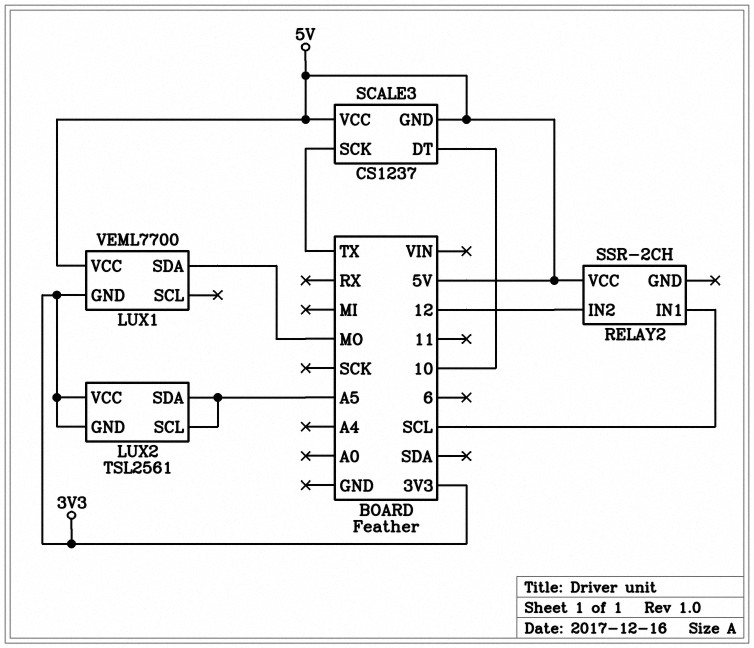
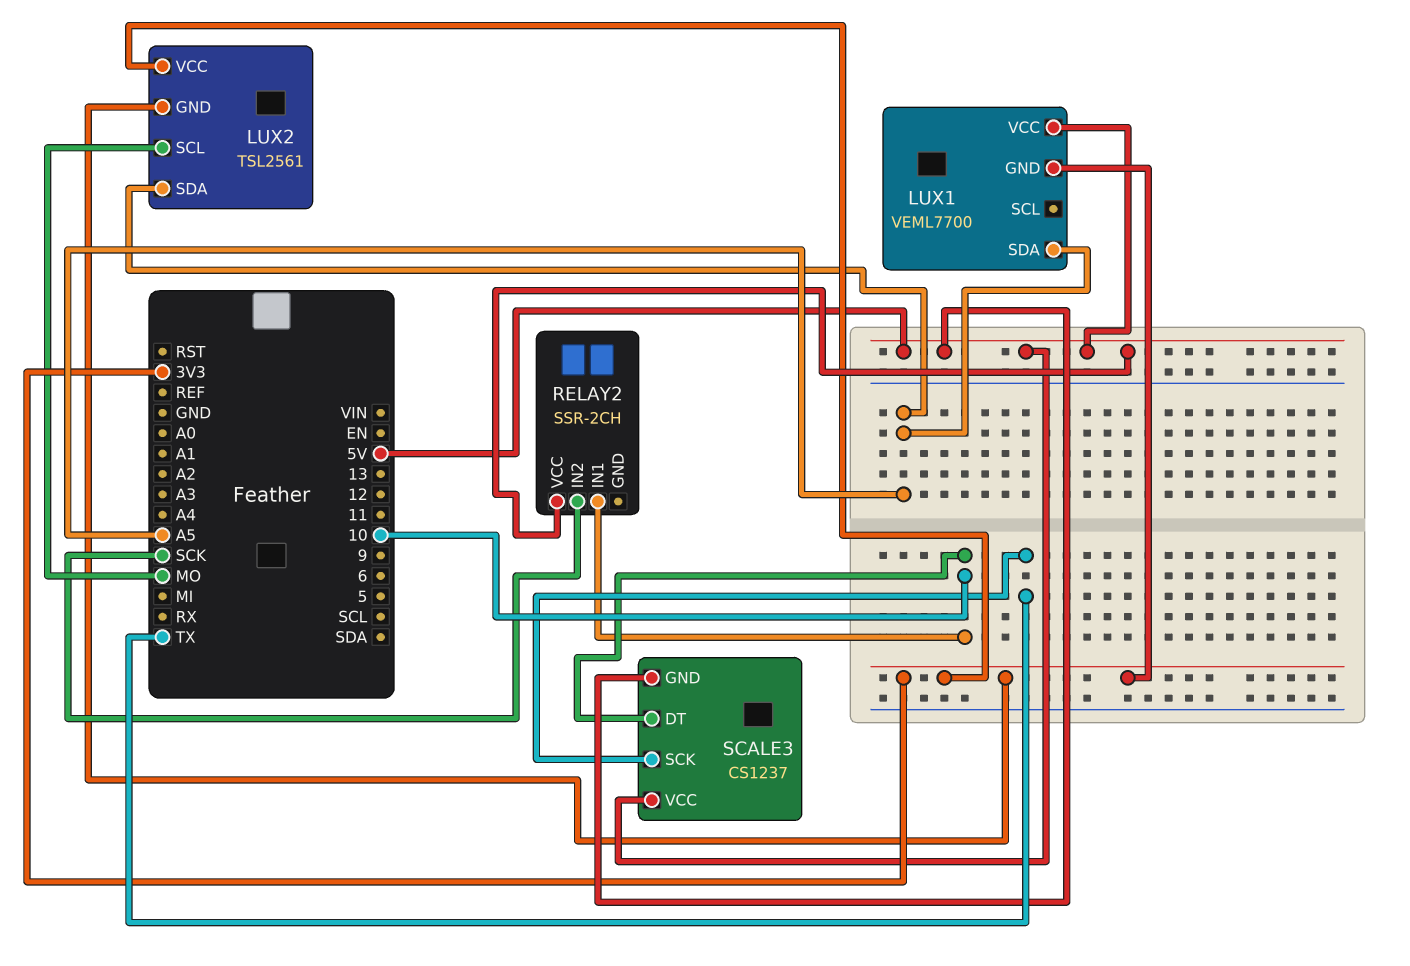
LUX1 pin SDA: MO -> A5
LUX2 pin SCL: A5 -> MO
RELAY2 pin IN1: SCL -> 10
RELAY2 pin IN2: 12 -> SCK

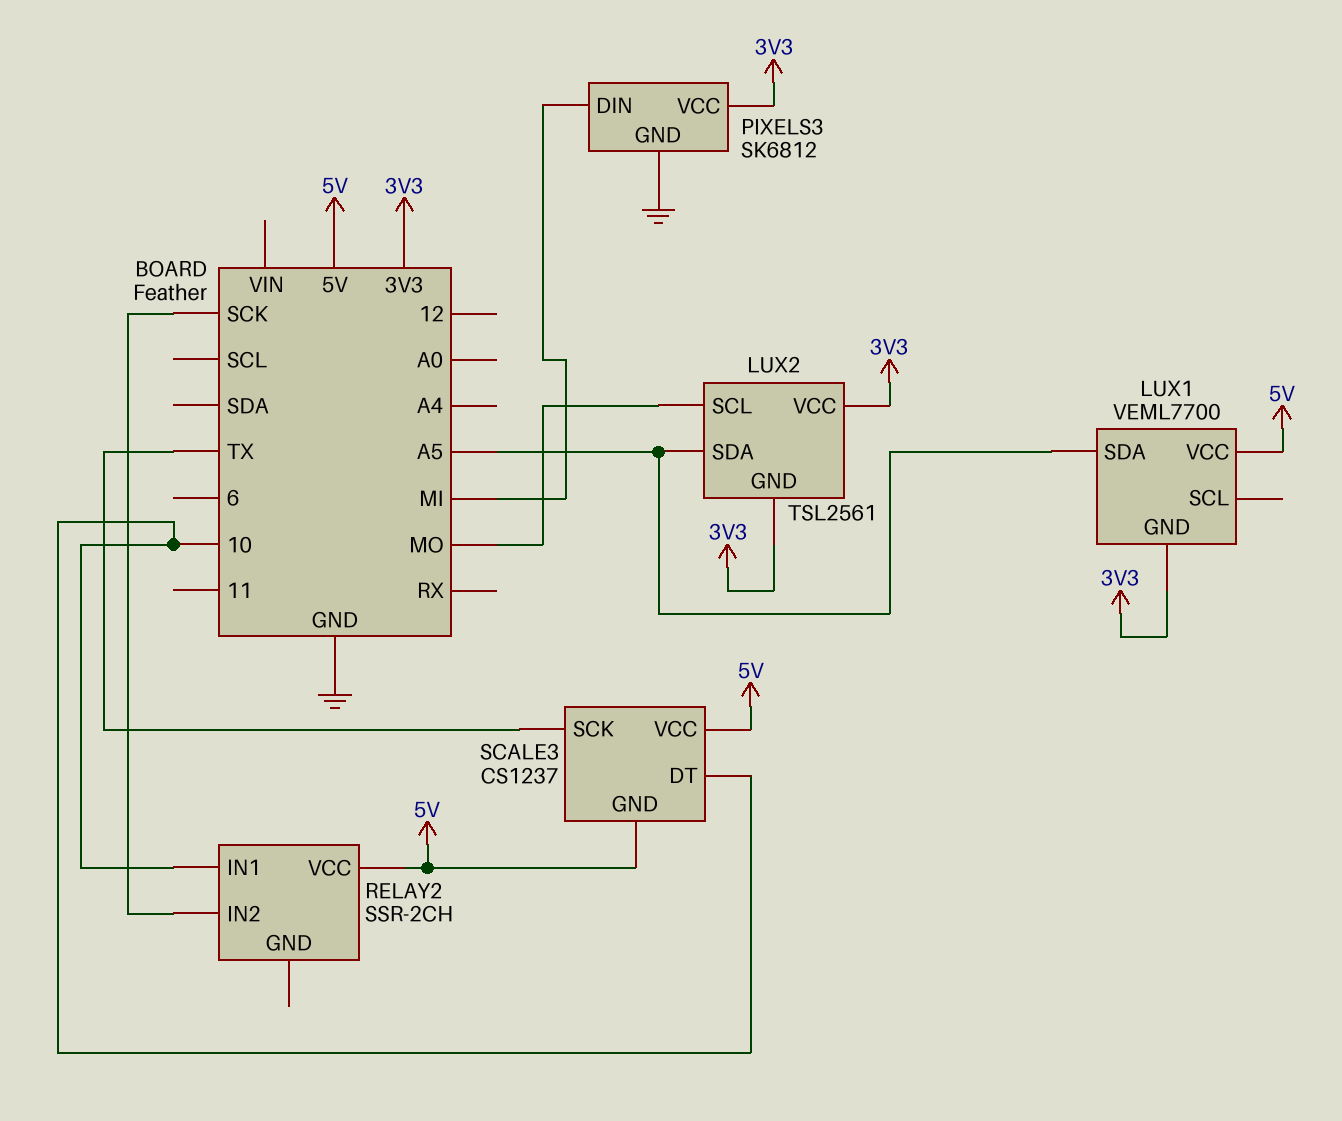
PIXELS3: none -> SK6812
PIXELS3 pin DIN: none -> MI
PIXELS3 pin GND: none -> GND
PIXELS3 pin VCC: none -> 3V3

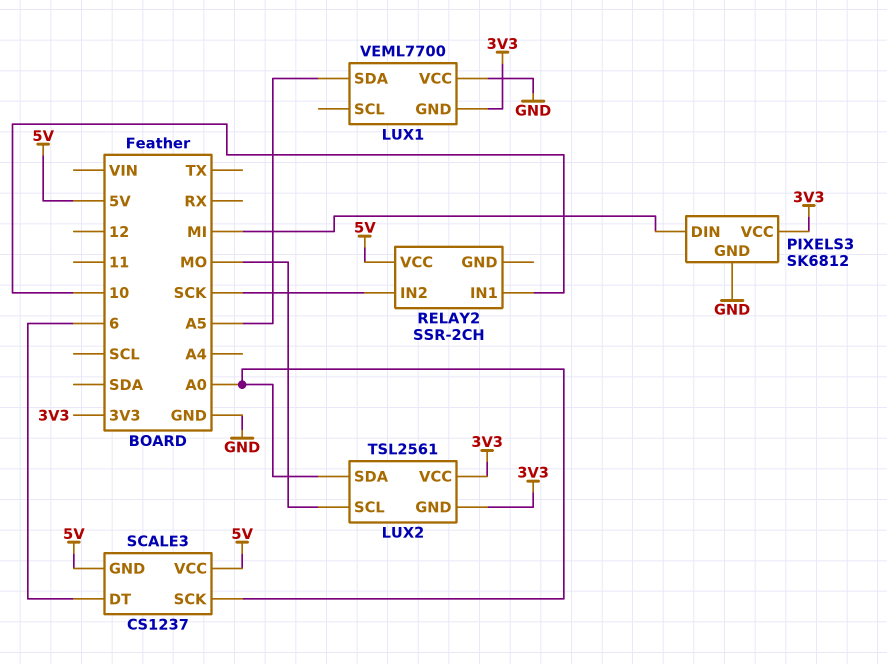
LUX1 pin VCC: 5V -> GND
LUX2 pin SDA: A5 -> A0
SCALE3 pin DT: 10 -> 6
SCALE3 pin SCK: TX -> A0

